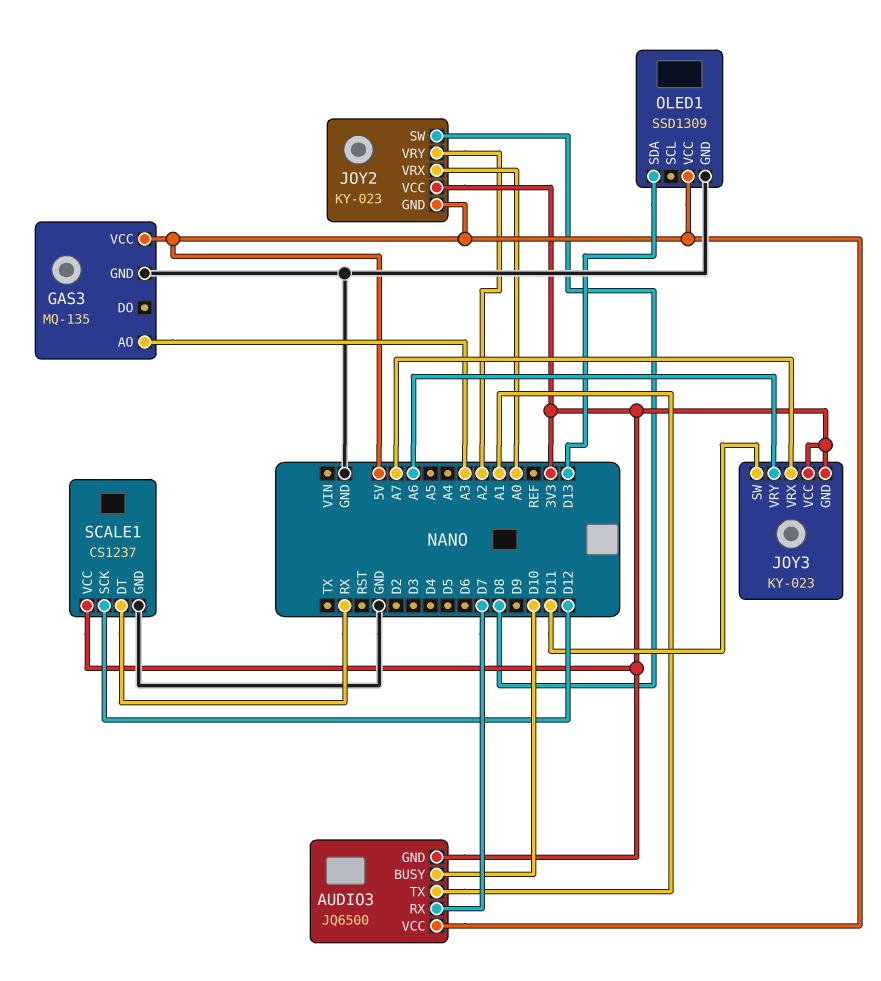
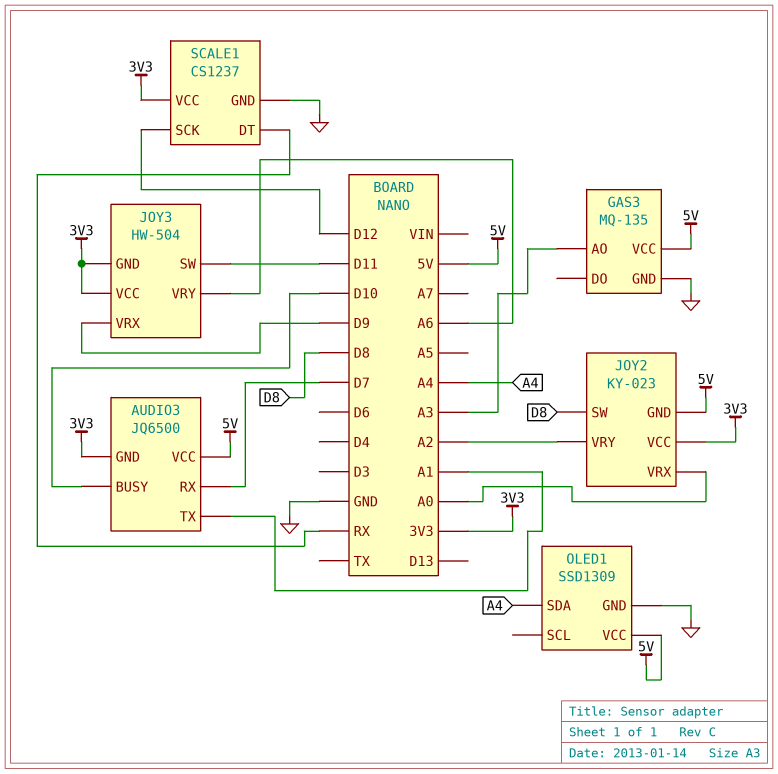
JOY3: KY-023 -> HW-504
JOY3 pin VRX: A7 -> D9
OLED1 pin SDA: D13 -> A4

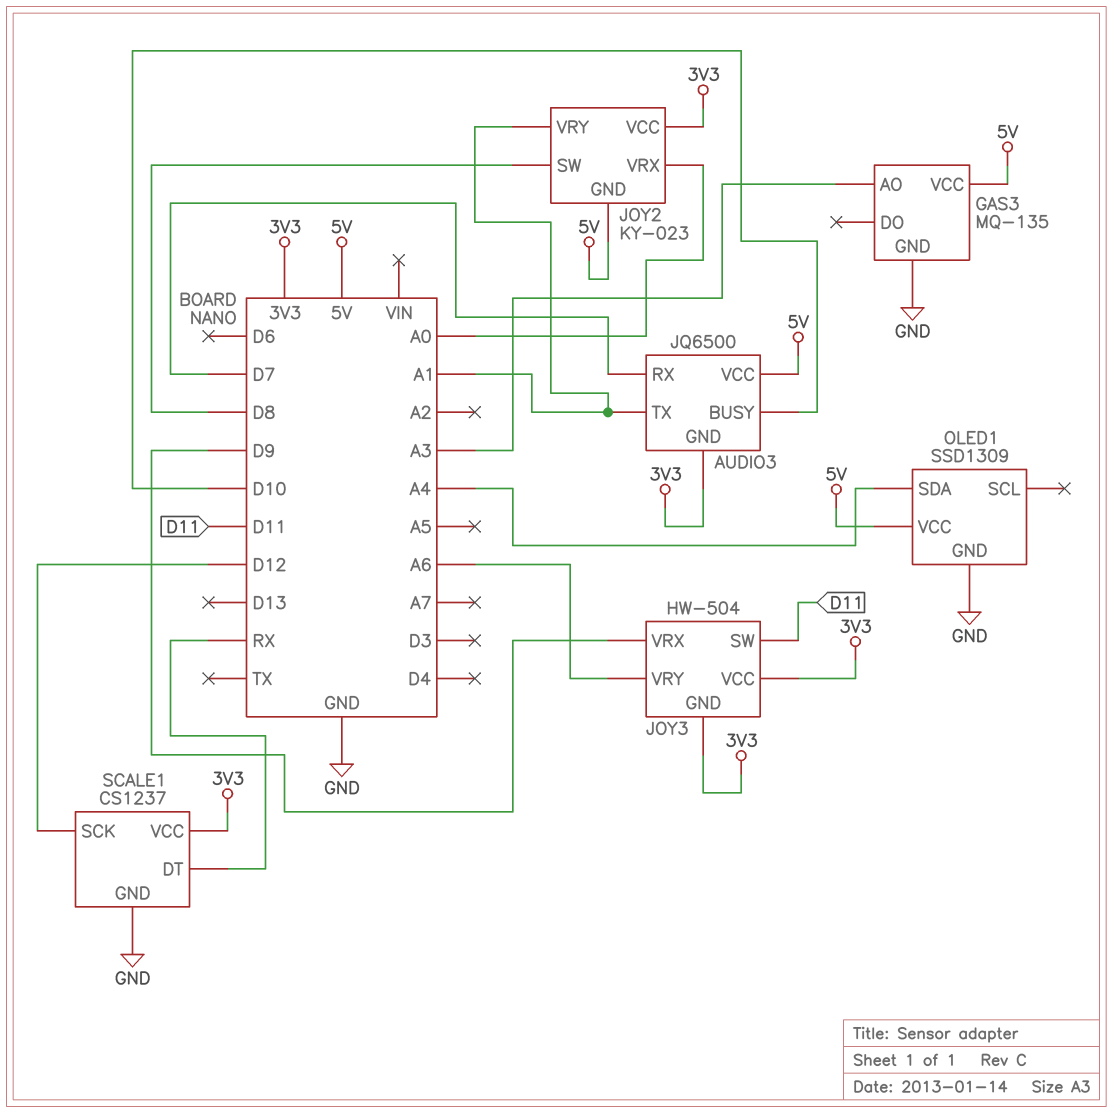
JOY2 pin VRY: A2 -> A1

